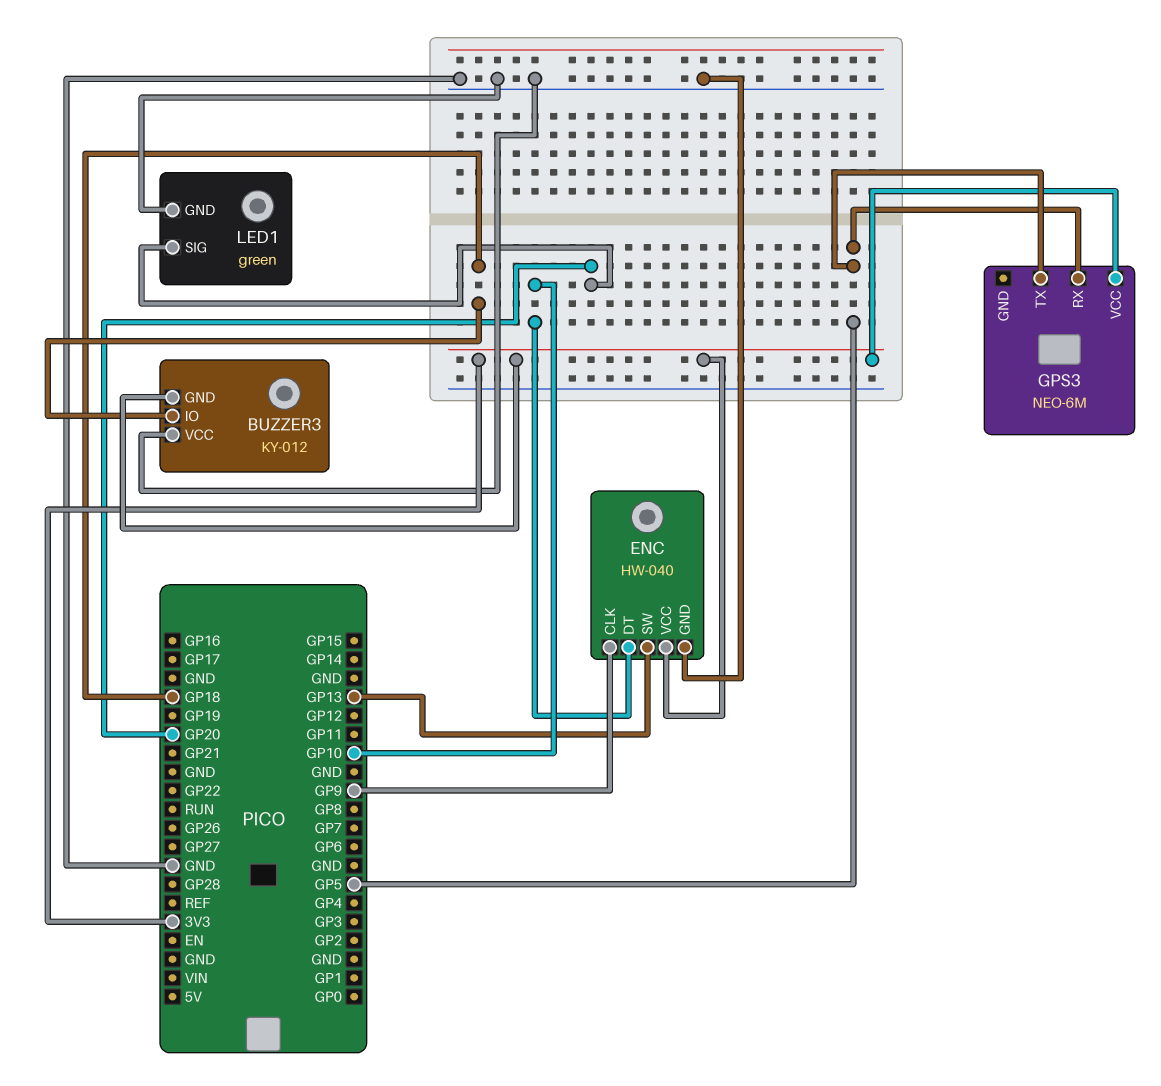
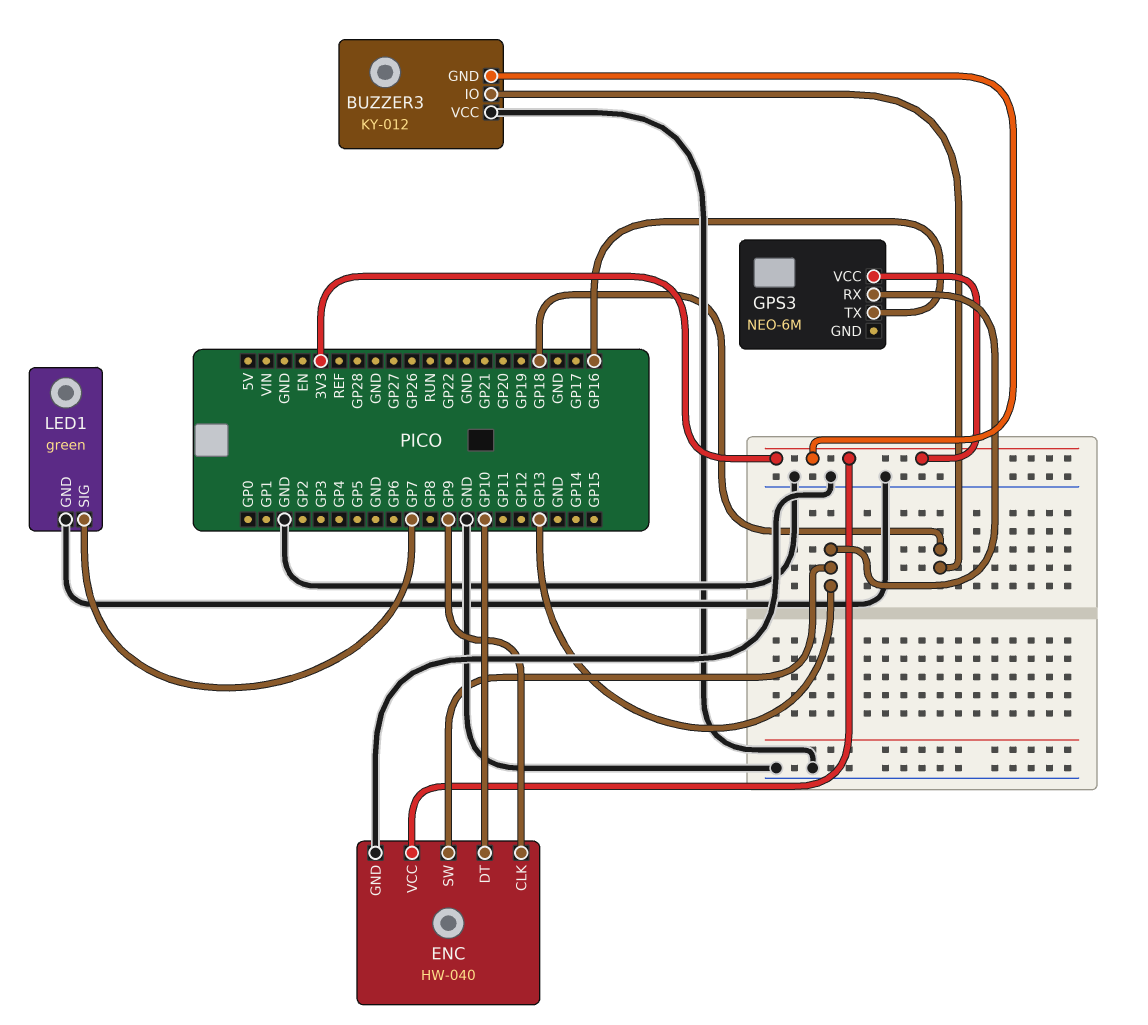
GPS3 pin RX: GP5 -> GP13
GPS3 pin TX: GP5 -> GP16
LED1 pin SIG: GP20 -> GP7

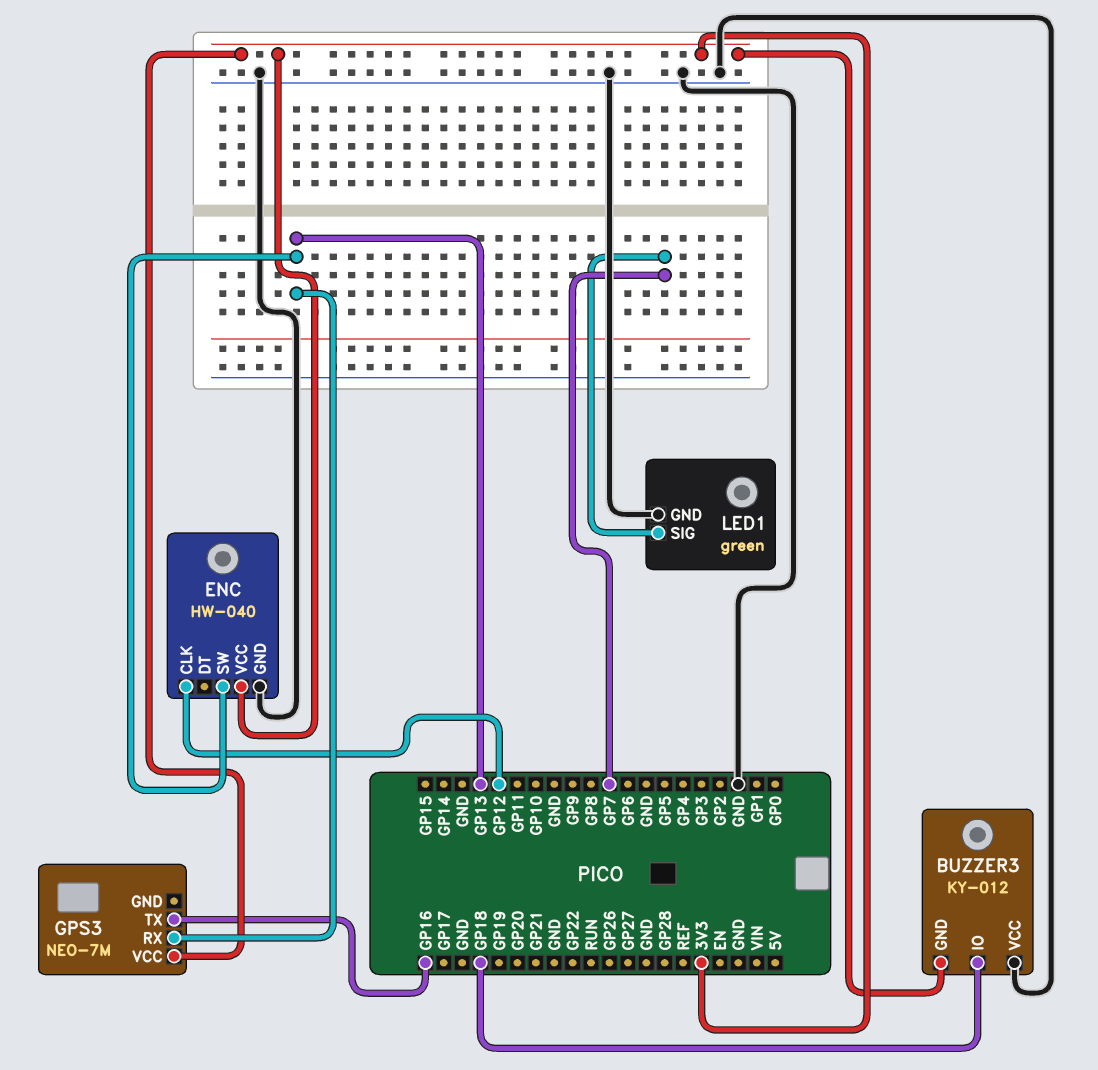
ENC pin CLK: GP9 -> GP12
ENC pin DT: GP10 -> none
GPS3: NEO-6M -> NEO-7M

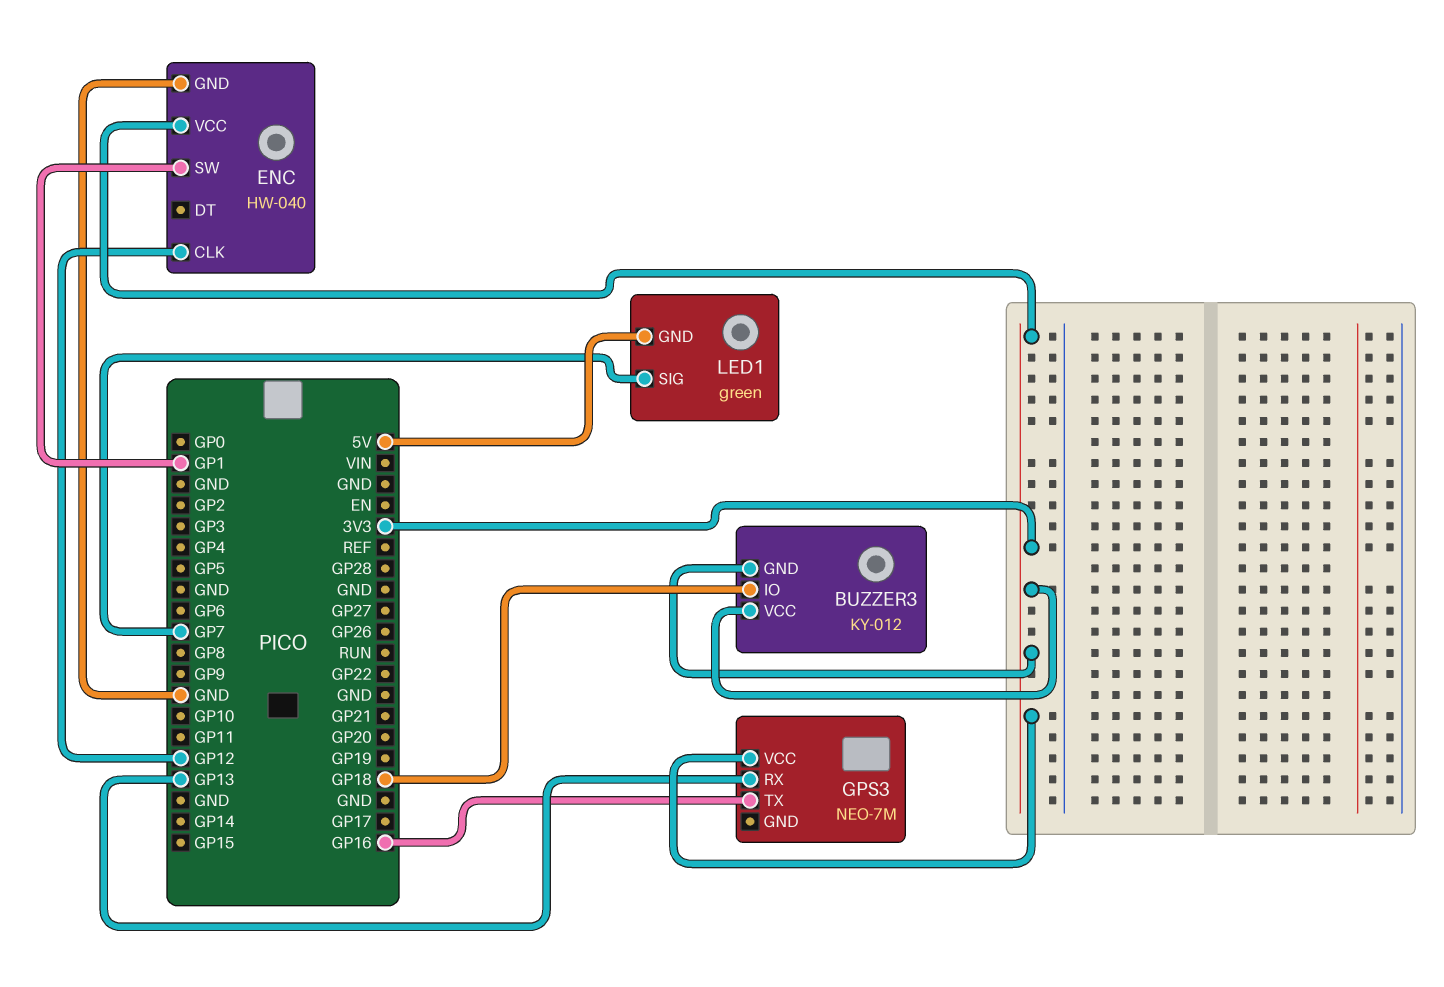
BUZZER3 pin VCC: GND -> 3V3
ENC pin SW: GP13 -> GP1
LED1 pin GND: GND -> 5V

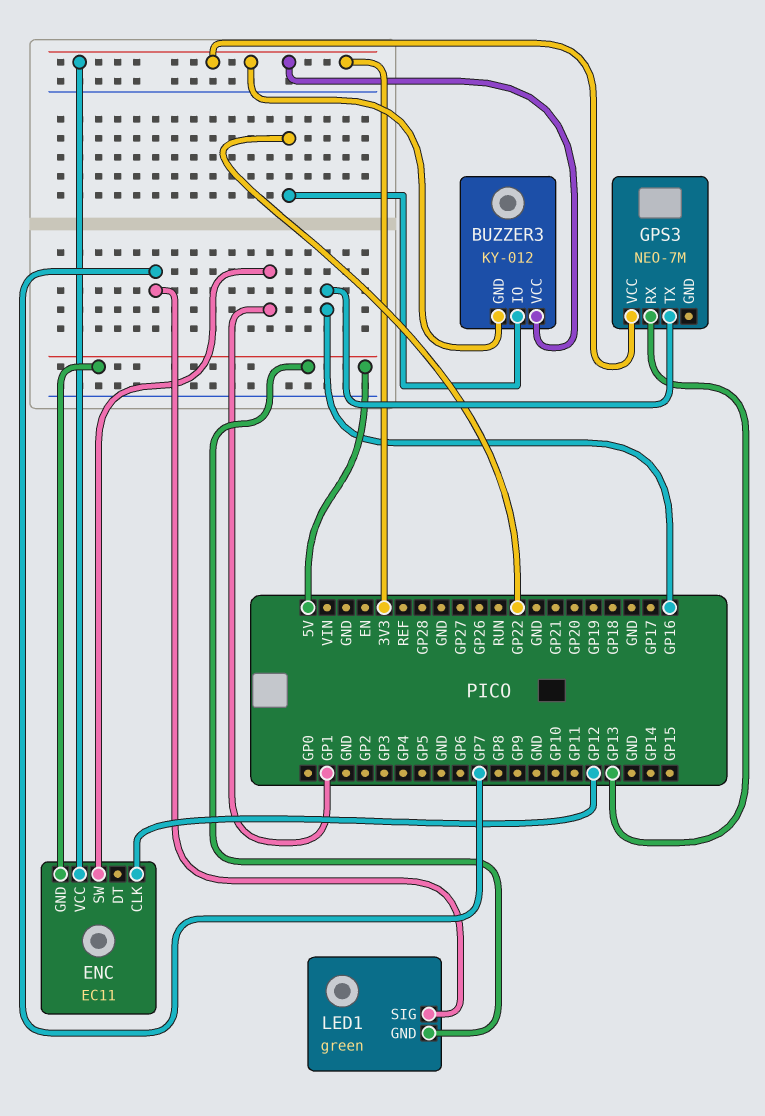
BUZZER3 pin IO: GP18 -> GP22
ENC: HW-040 -> EC11
ENC pin GND: GND -> 5V

